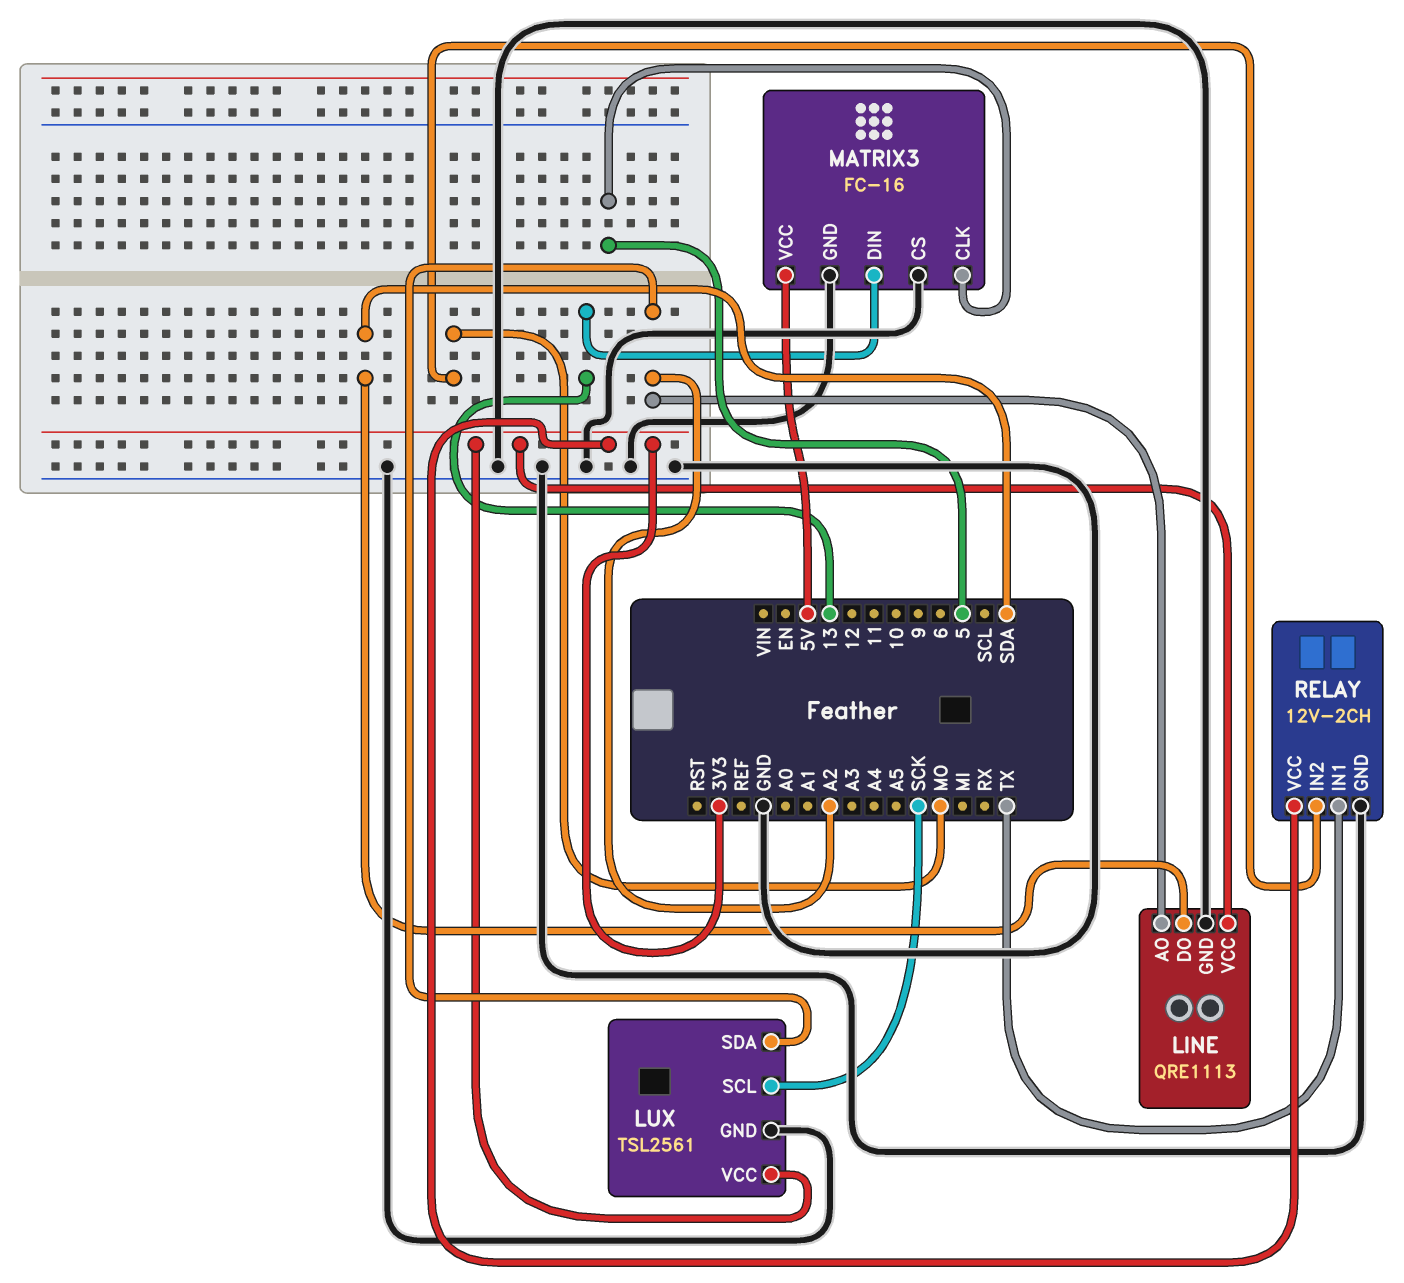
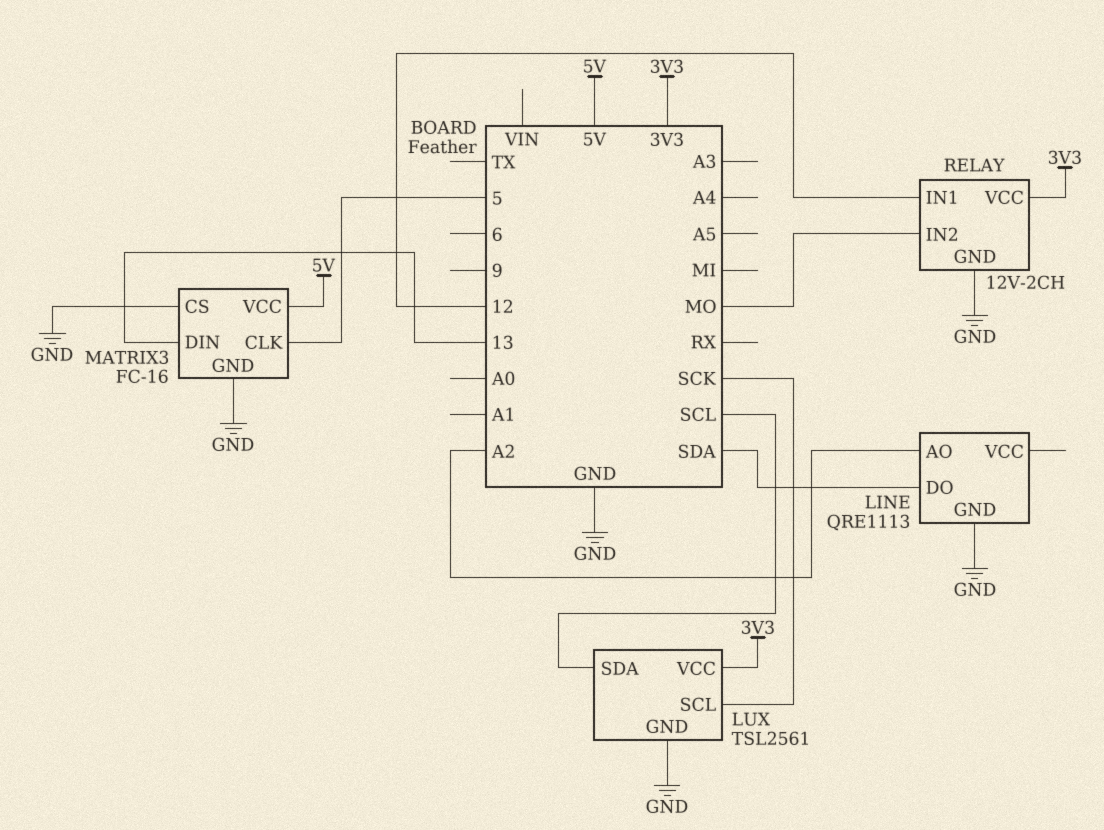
LINE pin VCC: 3V3 -> none
LUX pin SDA: A2 -> SCL
RELAY pin IN1: TX -> 12

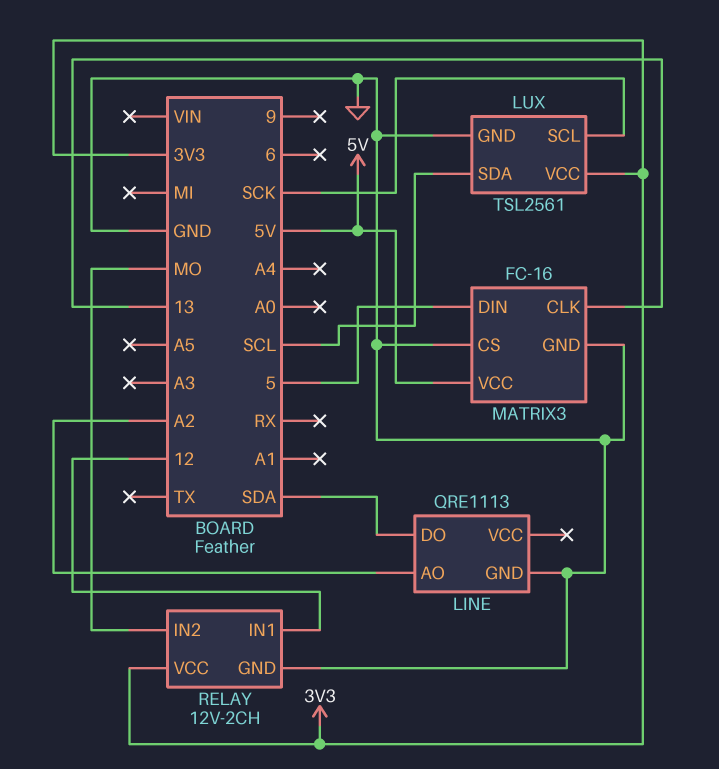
MATRIX3 pin CLK: 5 -> 13
MATRIX3 pin DIN: 13 -> 5

